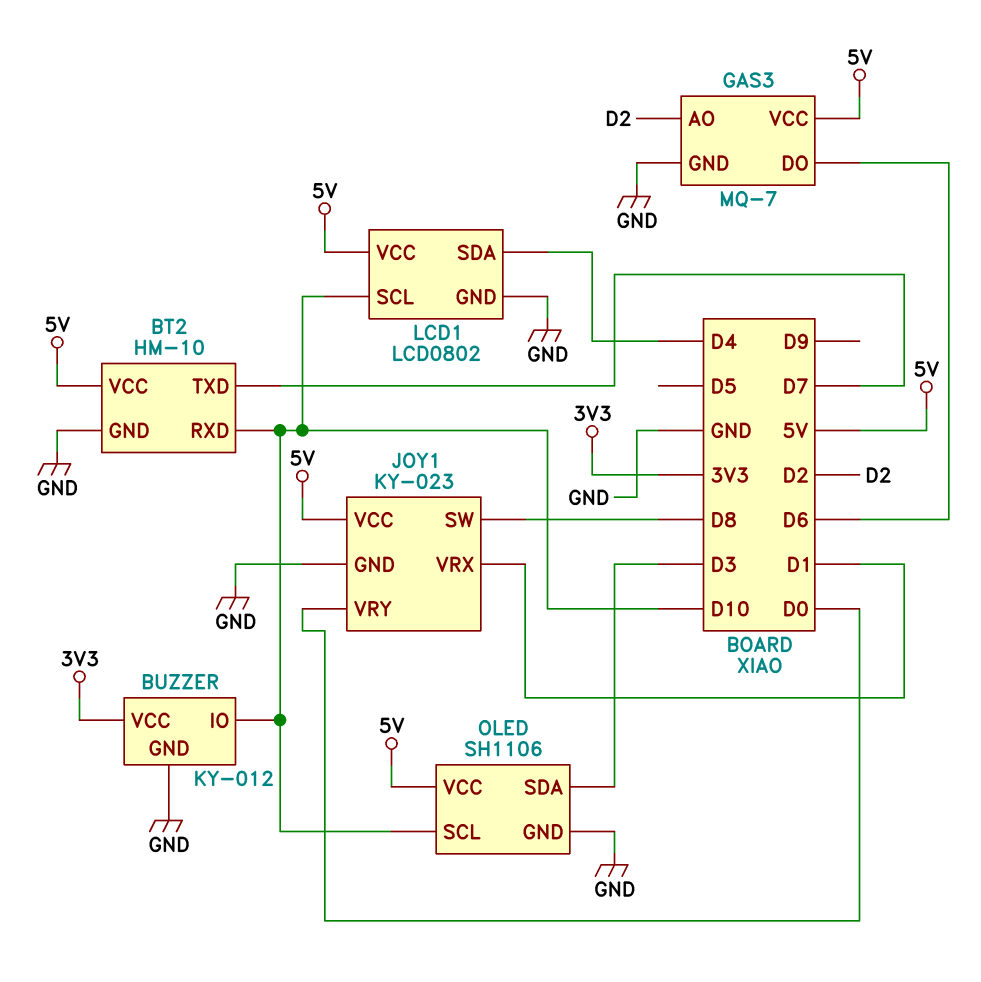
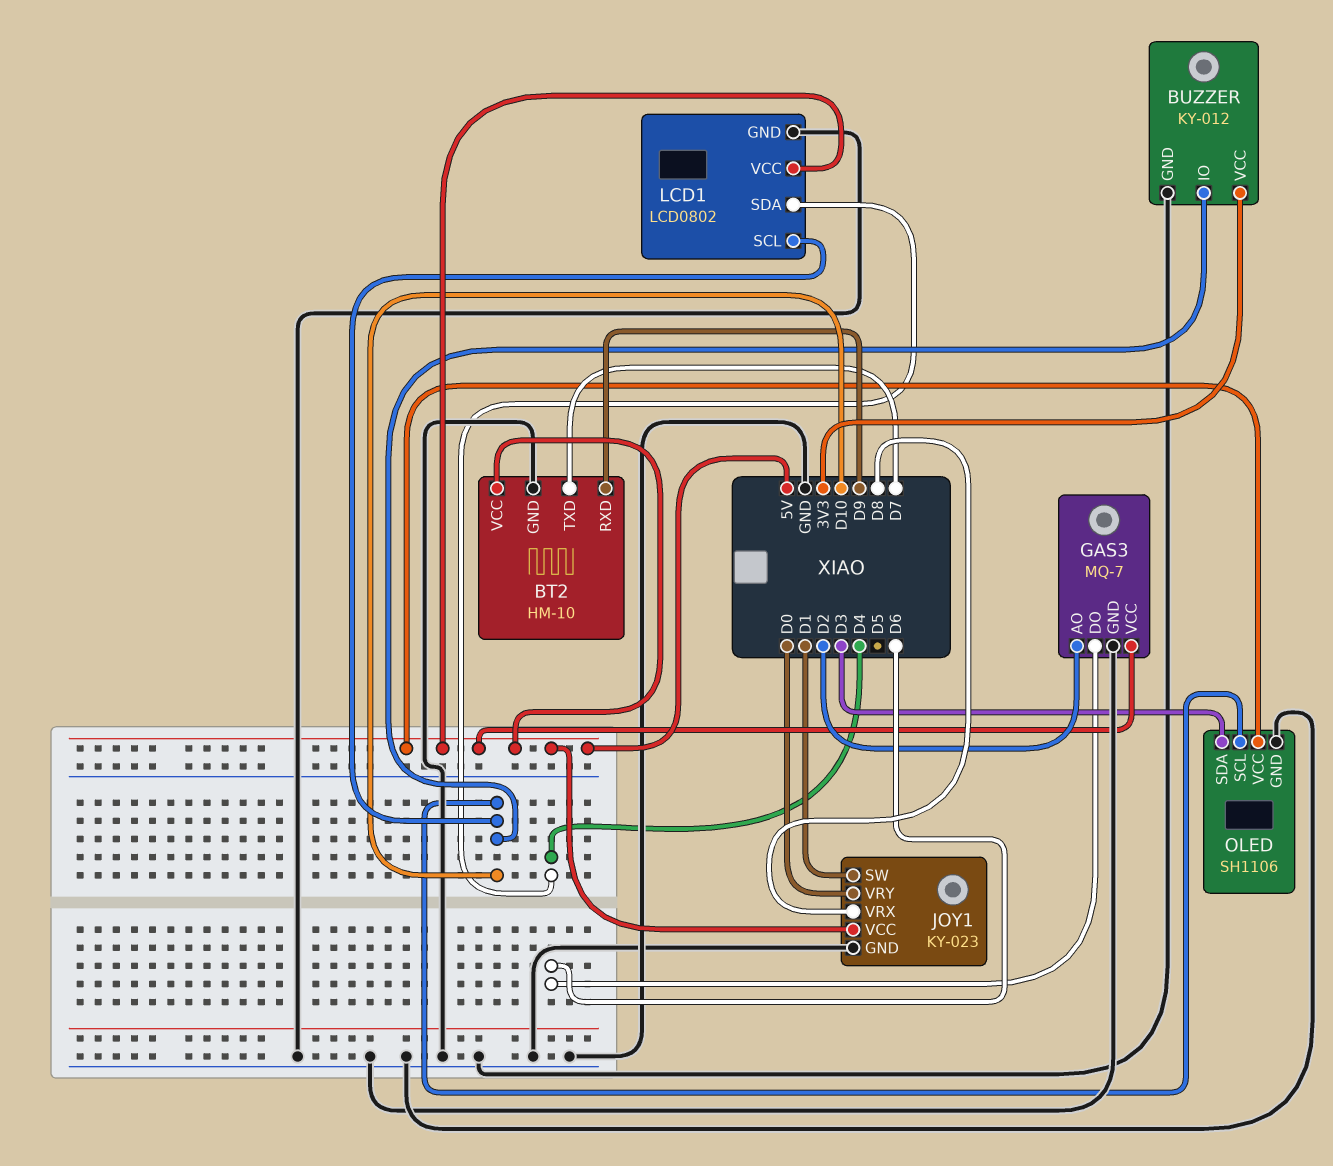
BT2 pin RXD: D10 -> D9
JOY1 pin SW: D8 -> D1
JOY1 pin VRX: D1 -> D8

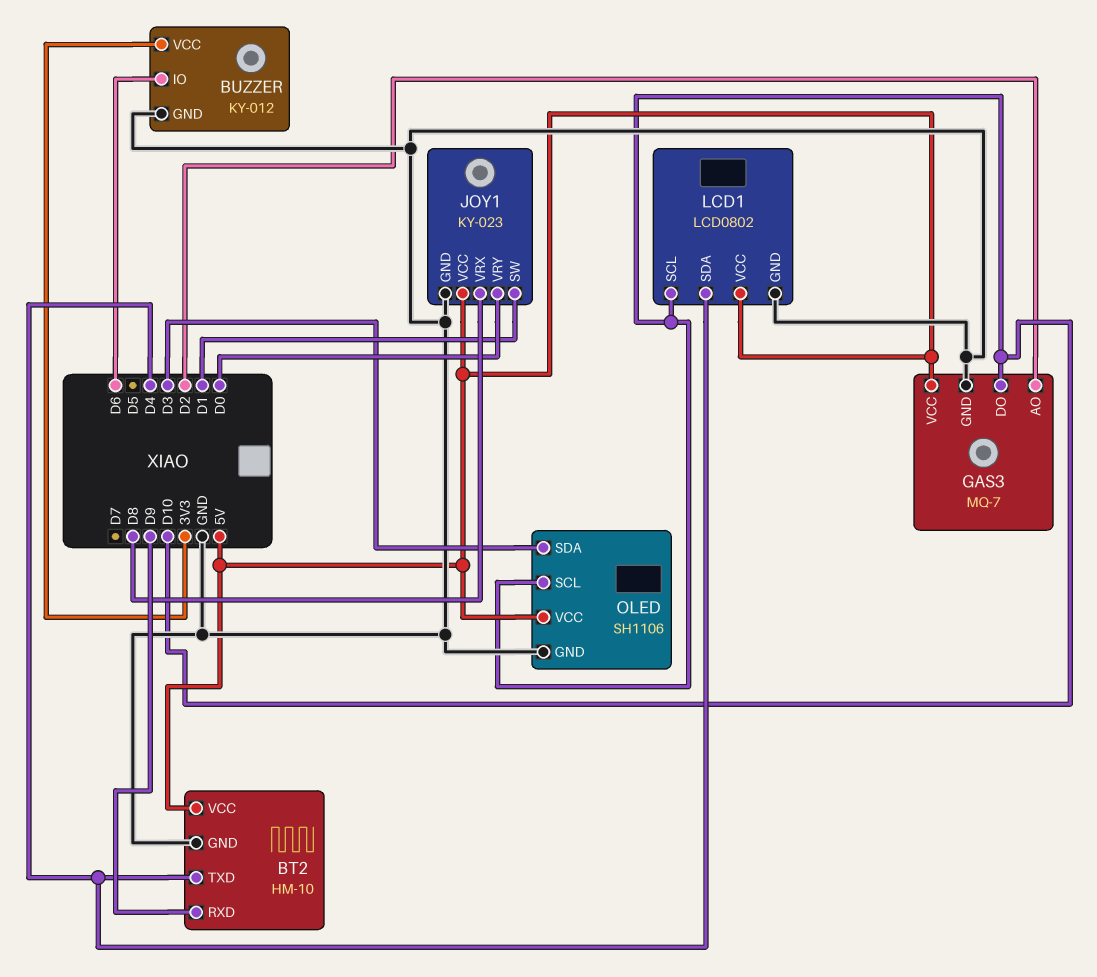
BT2 pin TXD: D7 -> D4
BUZZER pin IO: D10 -> D6
GAS3 pin DO: D6 -> D10

